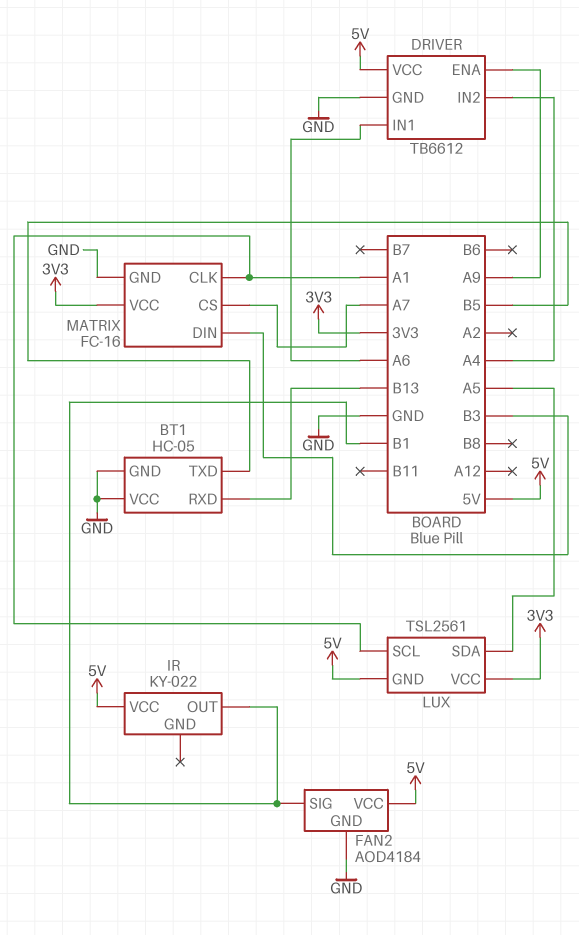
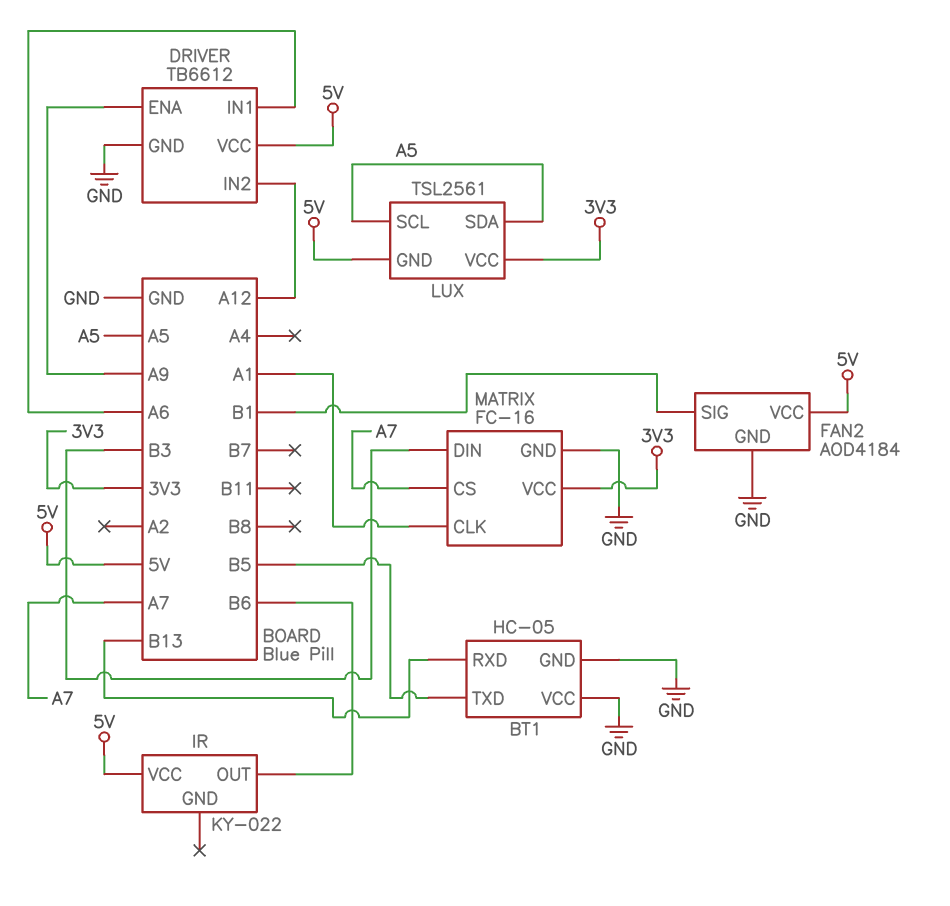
DRIVER pin IN2: A4 -> A12
IR pin OUT: B1 -> B6
LUX pin SCL: A1 -> A5

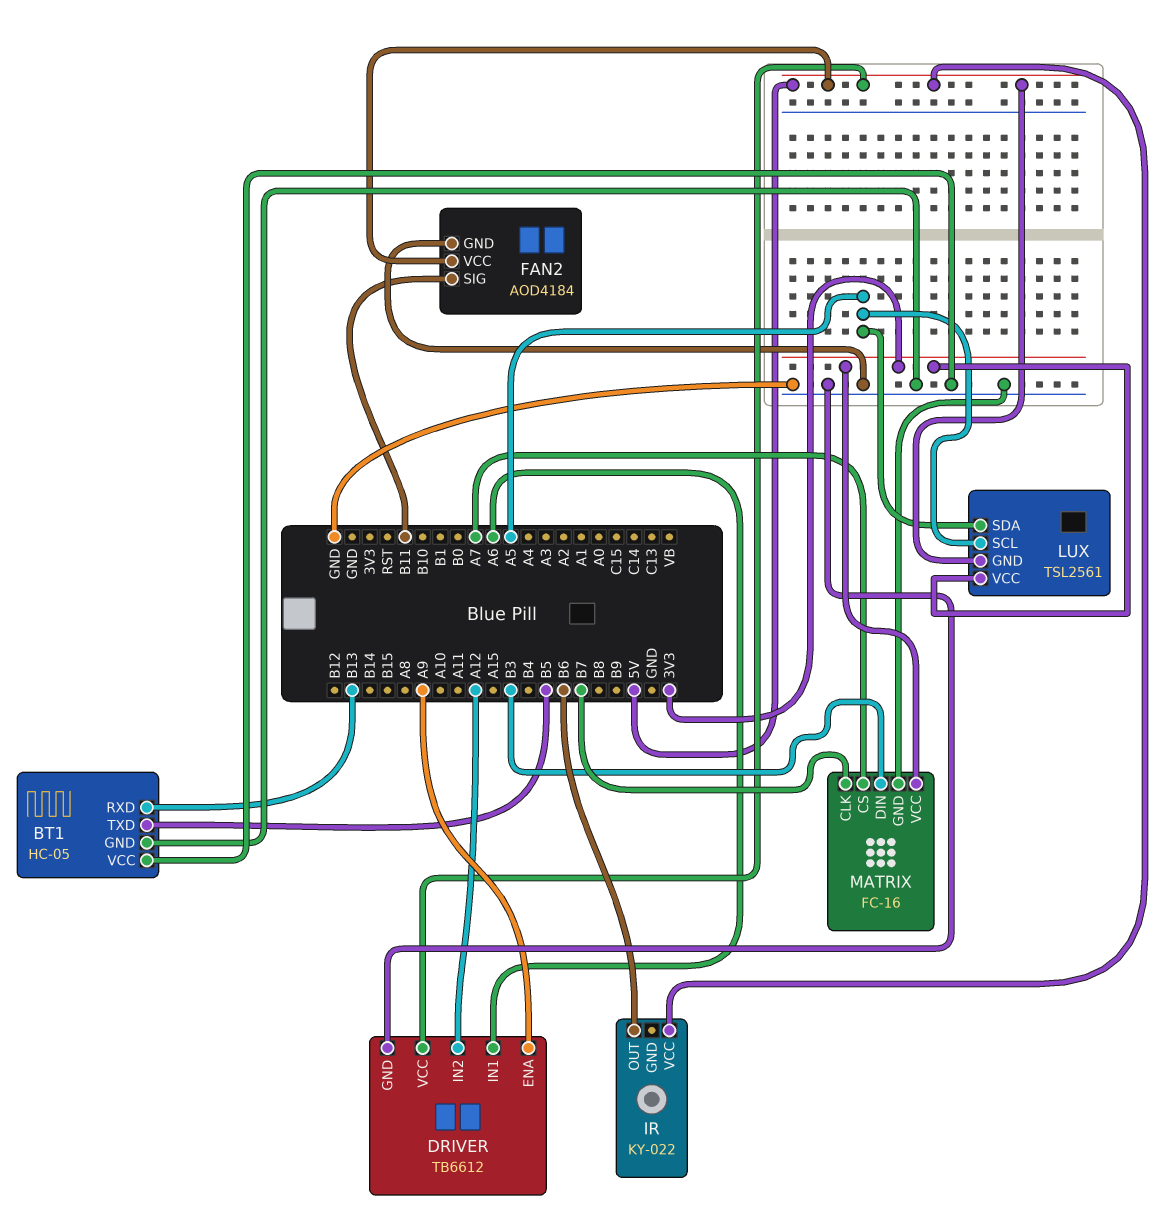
FAN2 pin SIG: B1 -> B11
MATRIX pin CLK: A1 -> B7

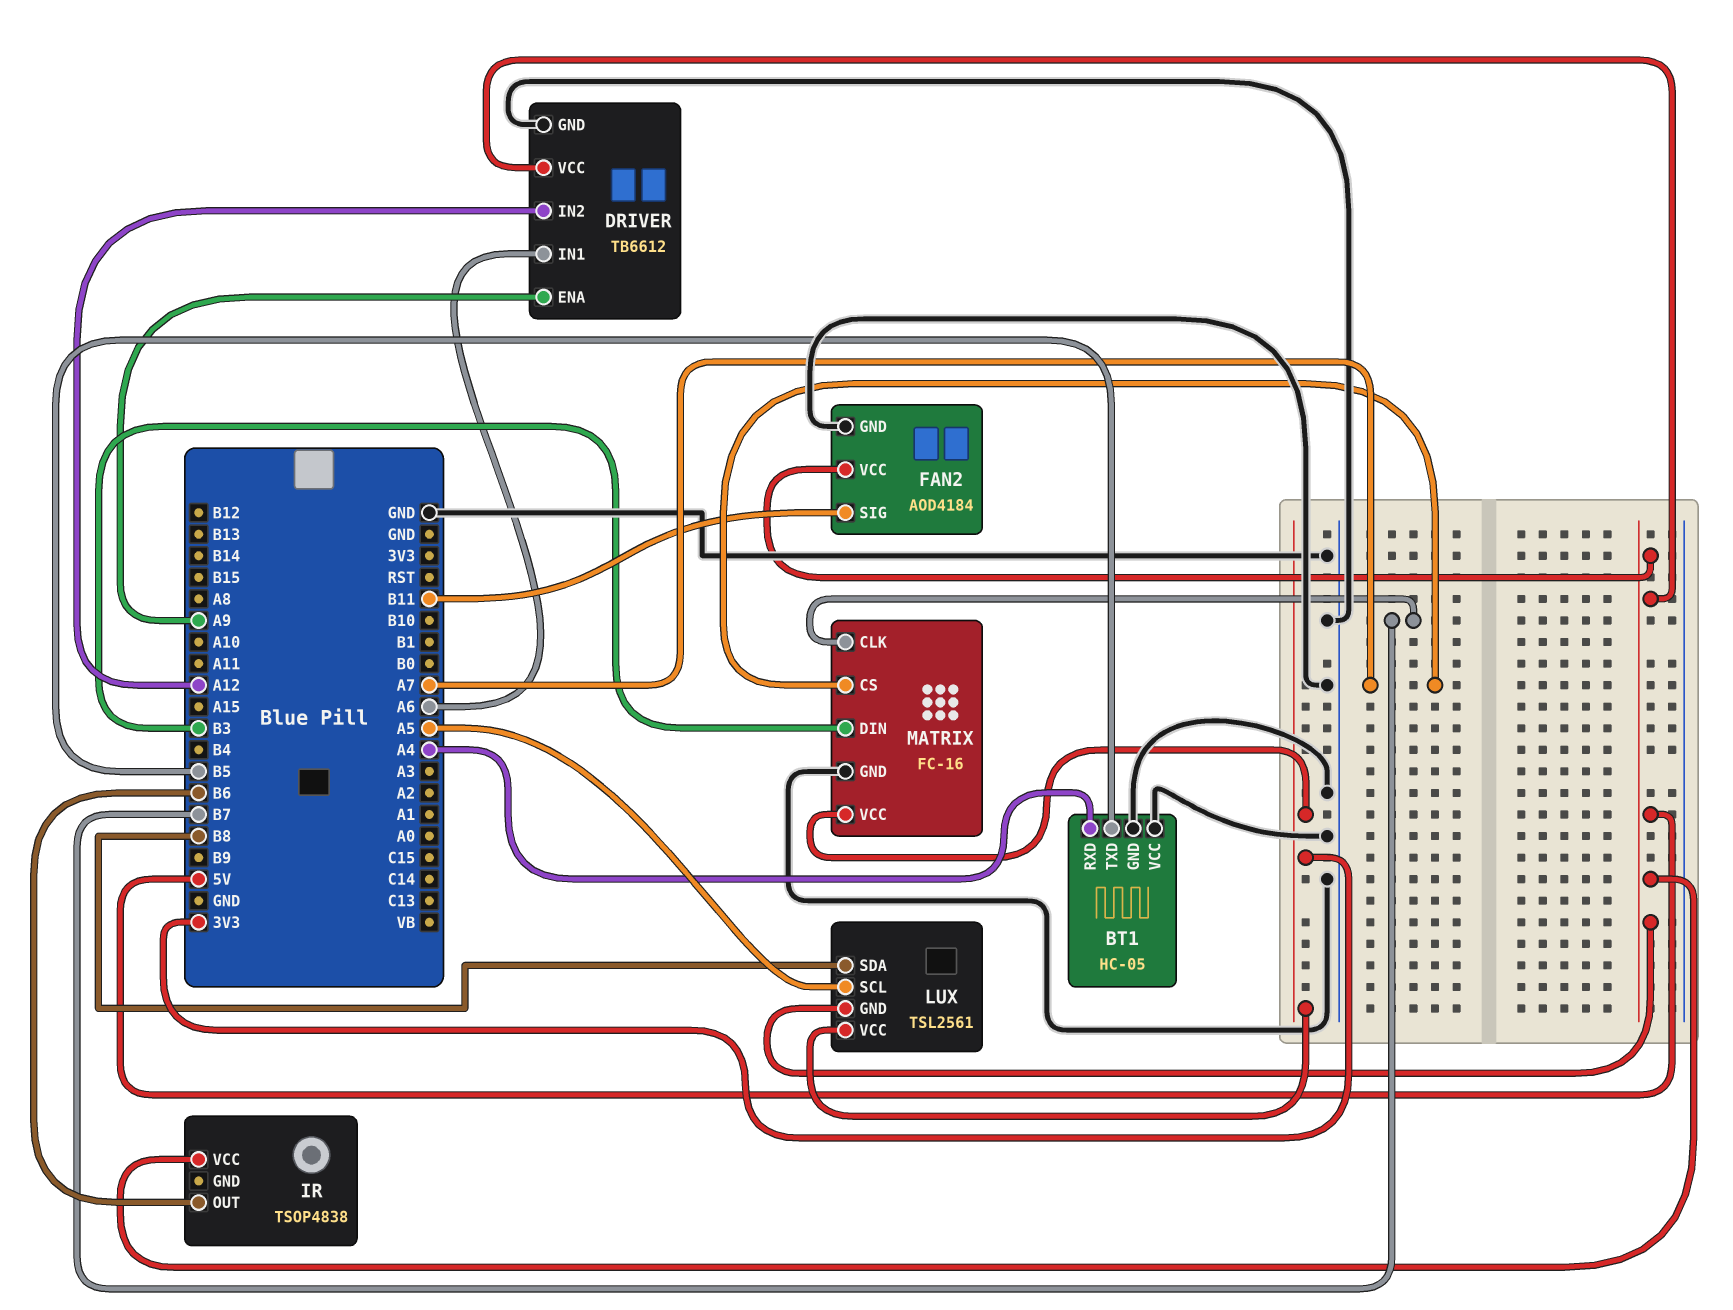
BT1 pin RXD: B13 -> A4
IR: KY-022 -> TSOP4838
LUX pin SDA: A5 -> B8

